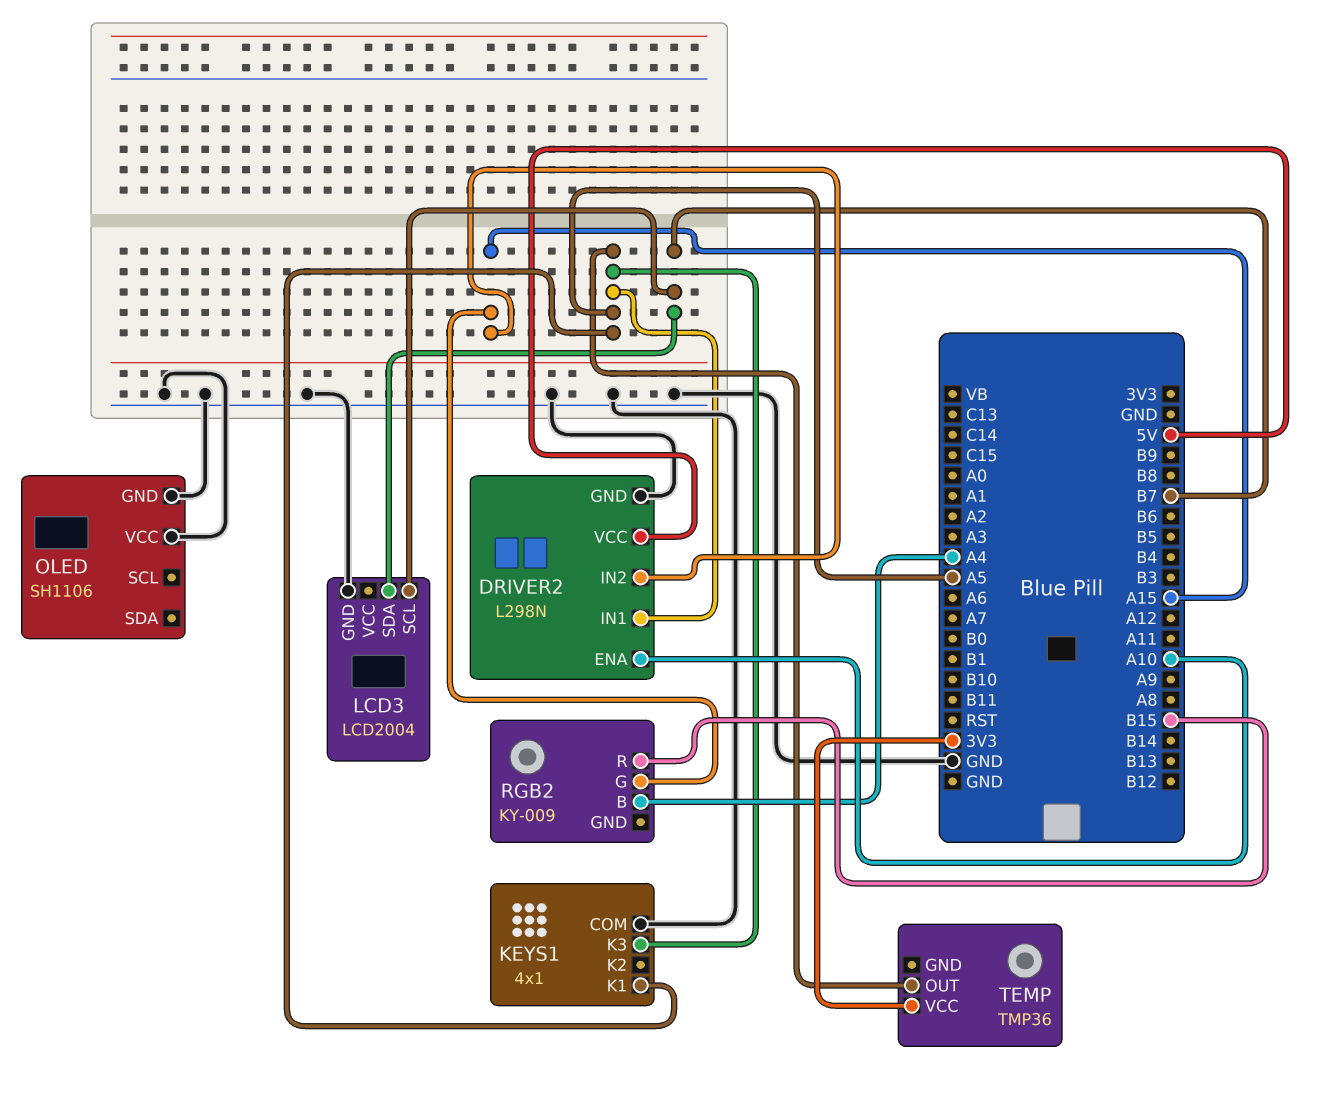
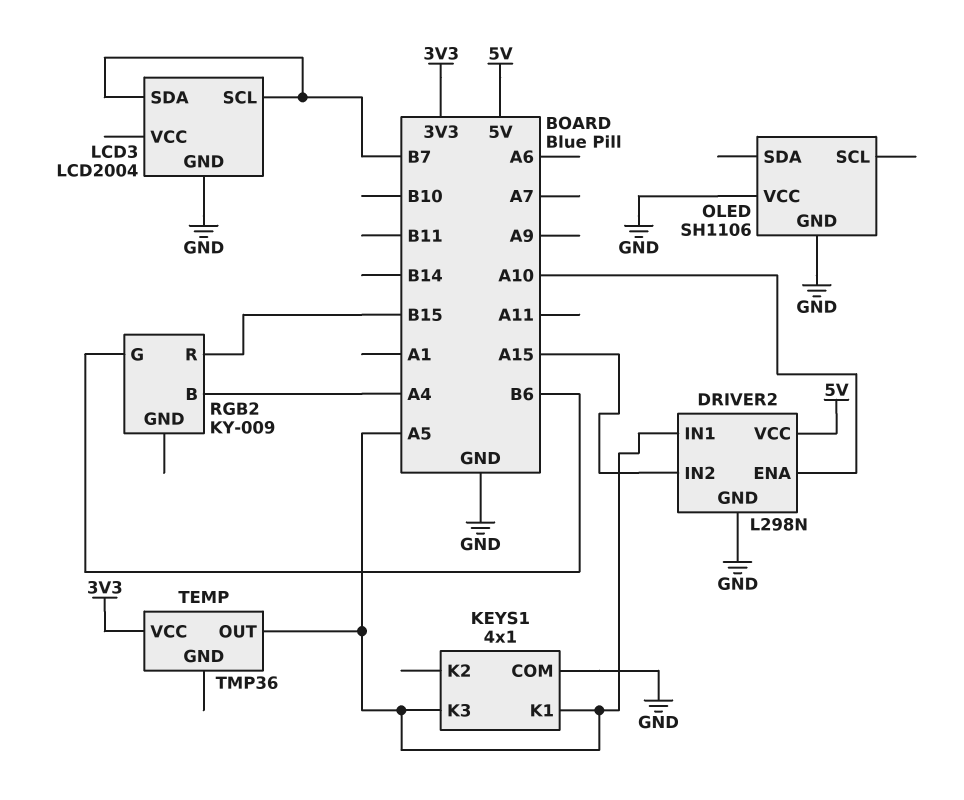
RGB2 pin G: A15 -> B6

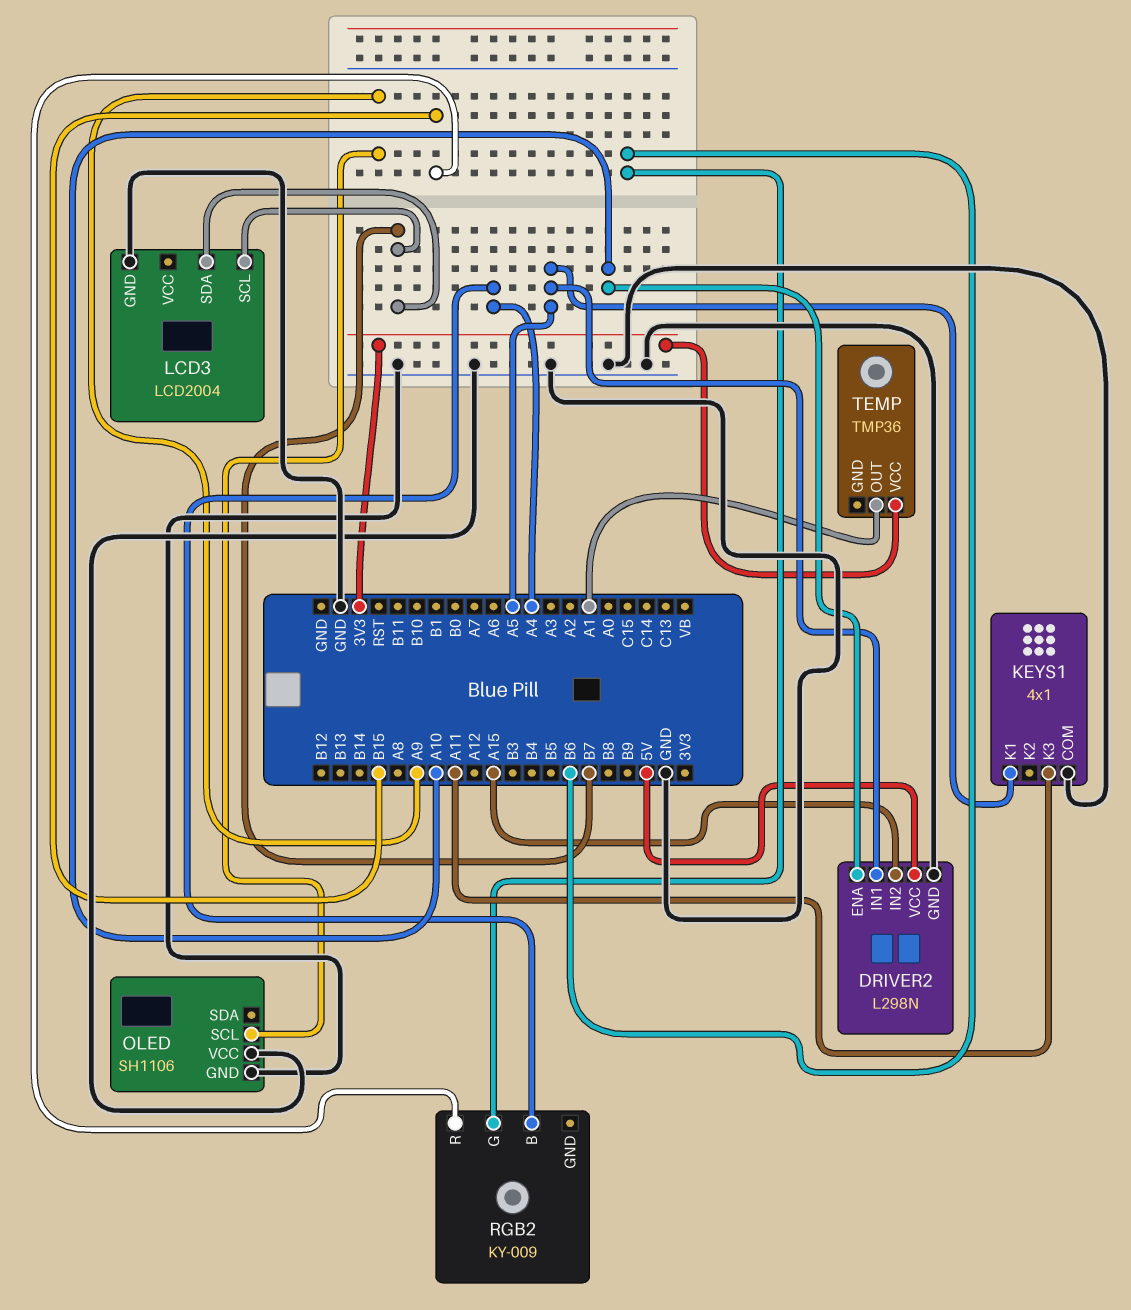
KEYS1 pin K3: A5 -> A11
OLED pin SCL: none -> A9
TEMP pin OUT: A5 -> A1

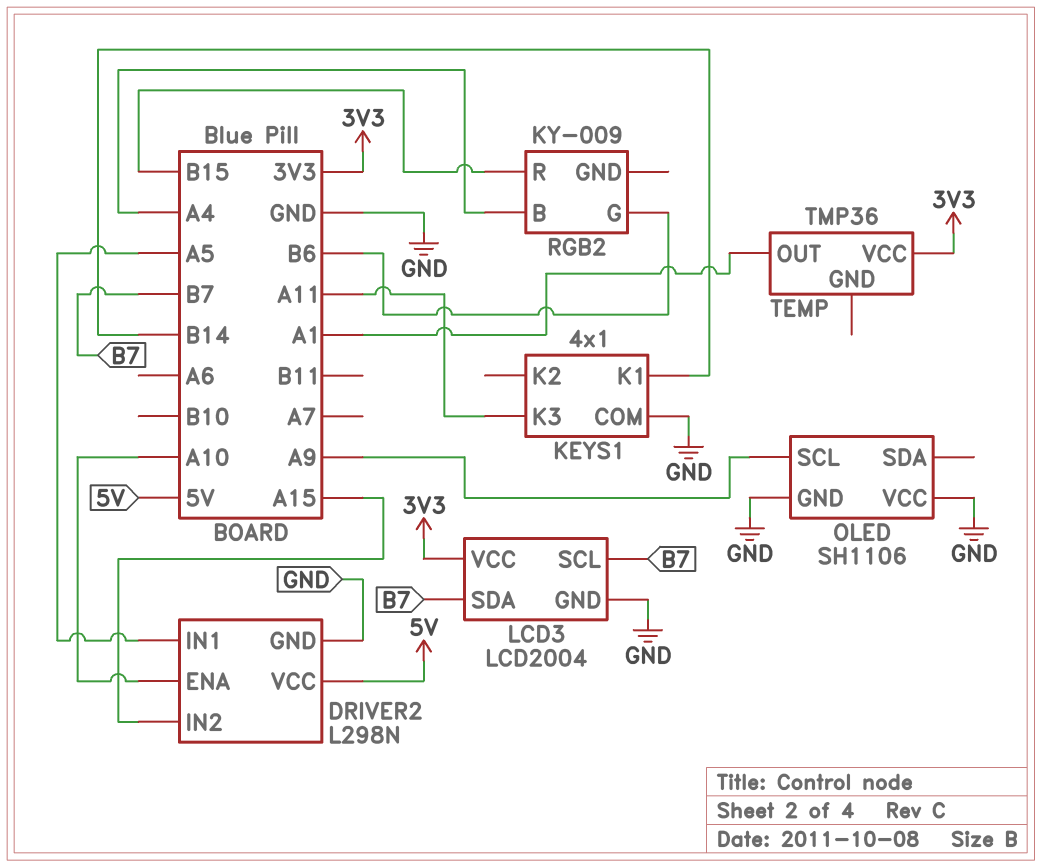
KEYS1 pin K1: A5 -> B14
LCD3 pin VCC: none -> 3V3

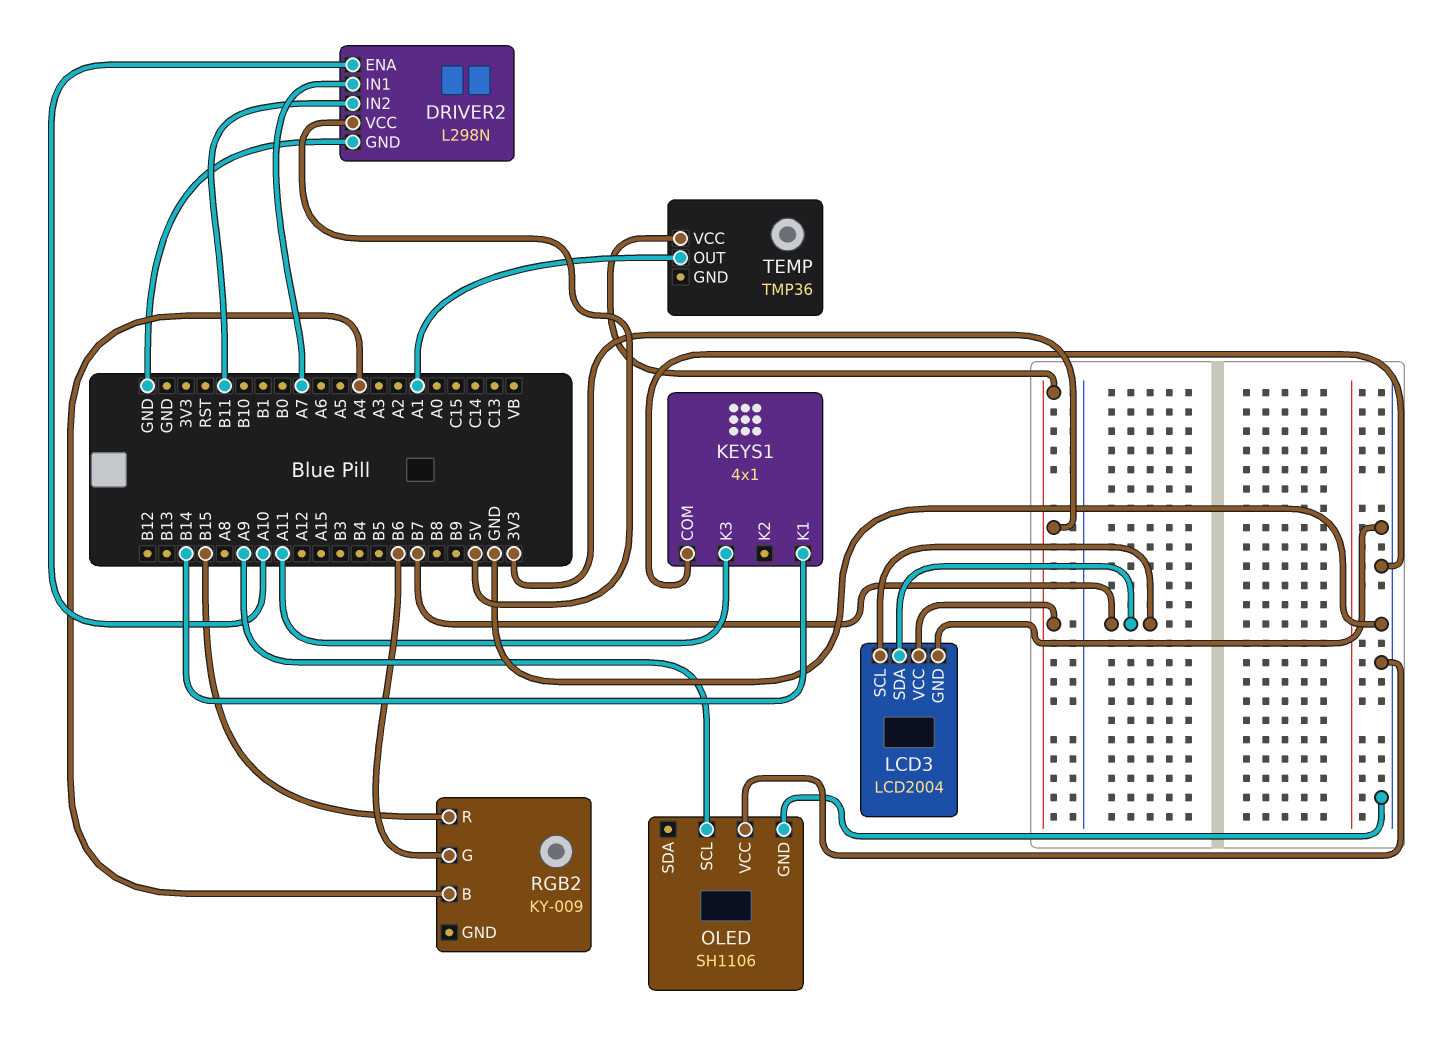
DRIVER2 pin IN1: A5 -> A7
DRIVER2 pin IN2: A15 -> B11

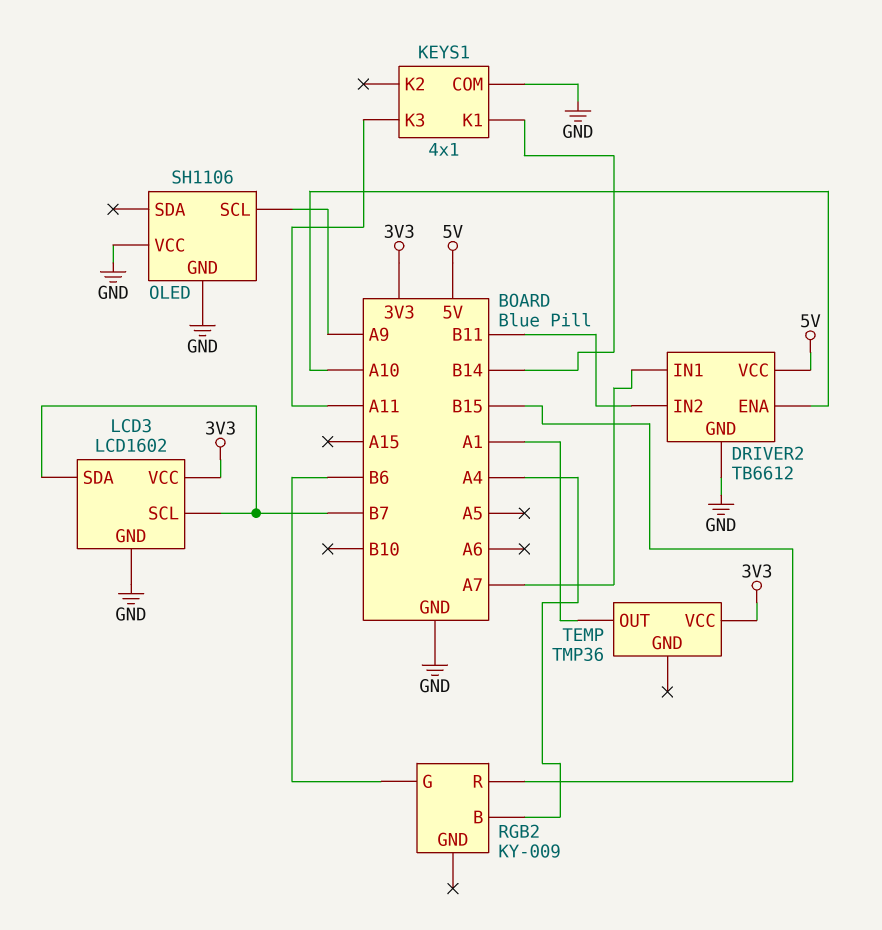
DRIVER2: L298N -> TB6612
LCD3: LCD2004 -> LCD1602

